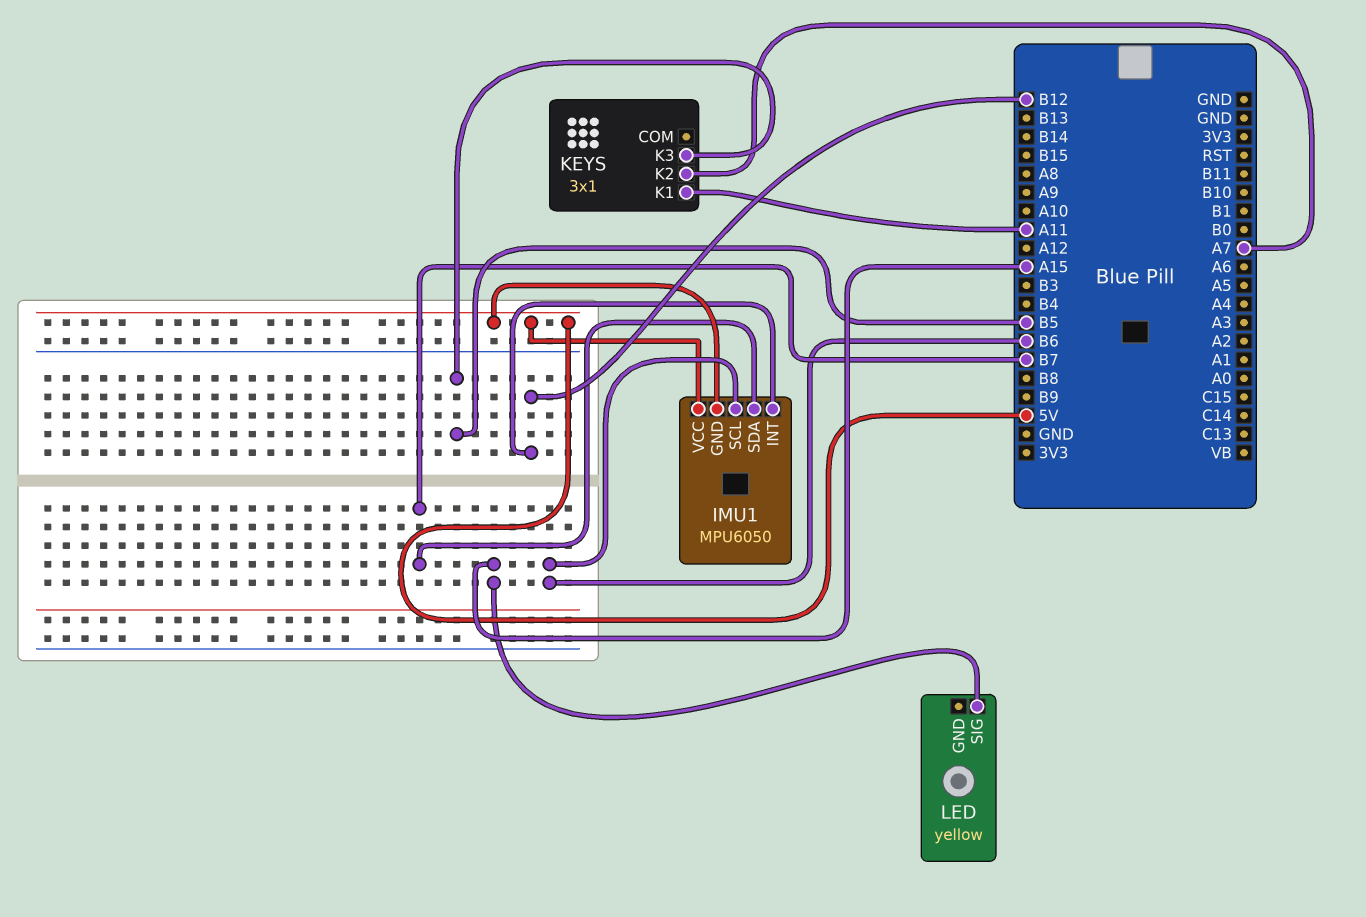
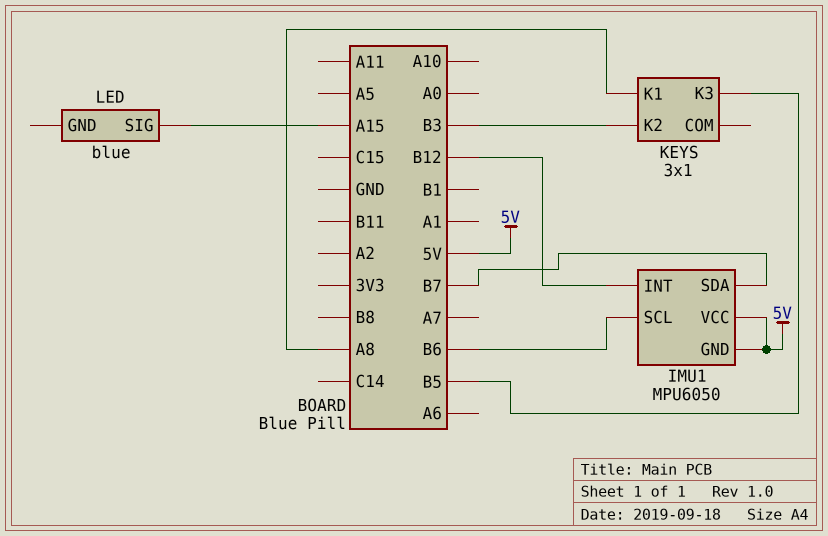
KEYS pin K1: A11 -> A8
KEYS pin K2: A7 -> B3
LED: yellow -> blue

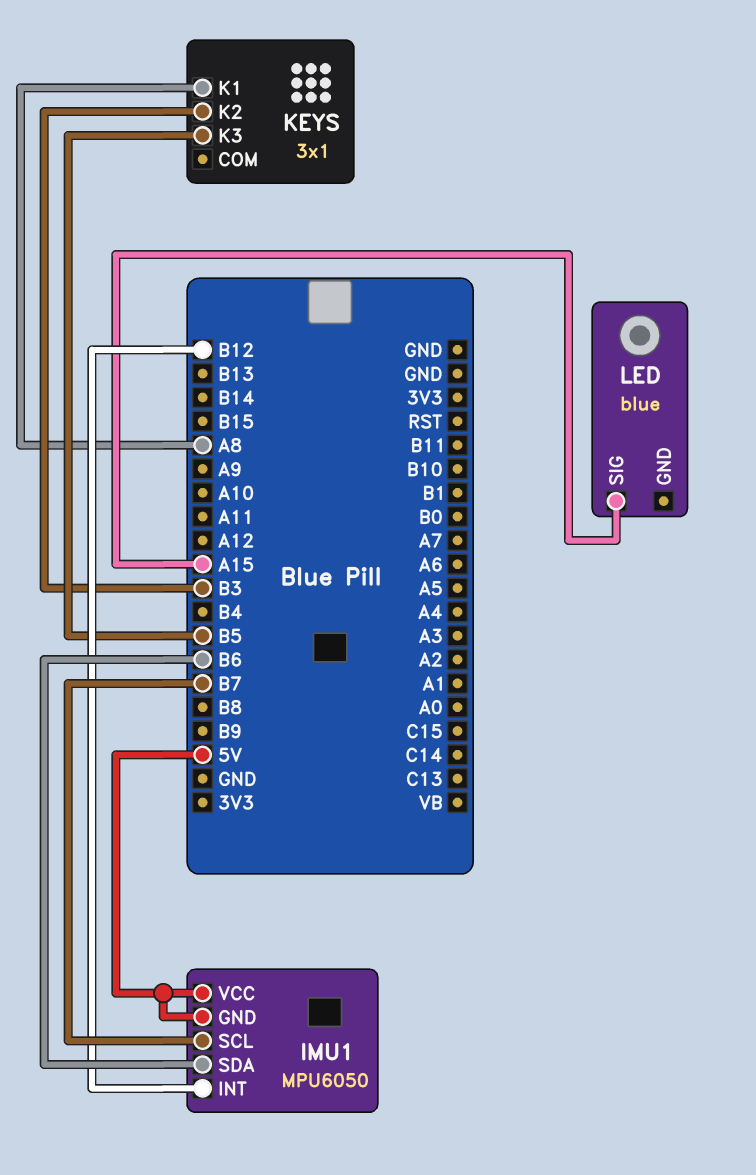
IMU1 pin SCL: B6 -> B7
IMU1 pin SDA: B7 -> B6

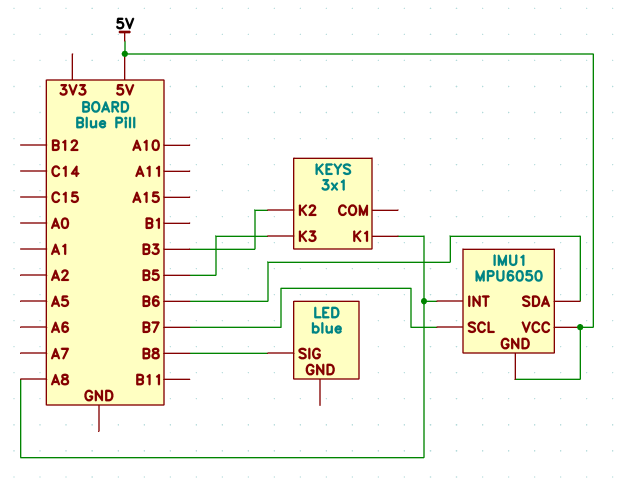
IMU1 pin INT: B12 -> A8
LED pin SIG: A15 -> B8

